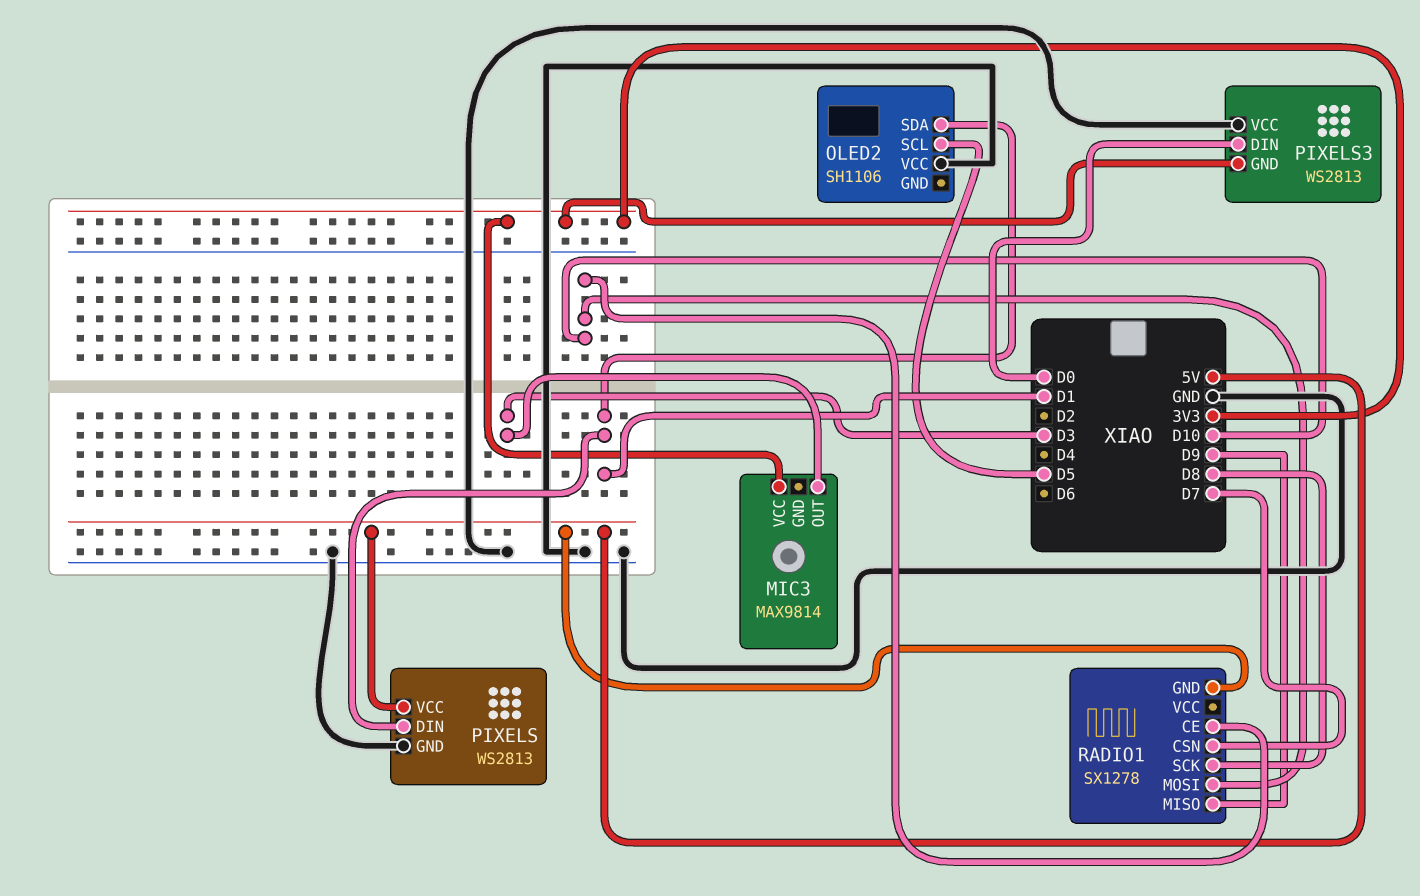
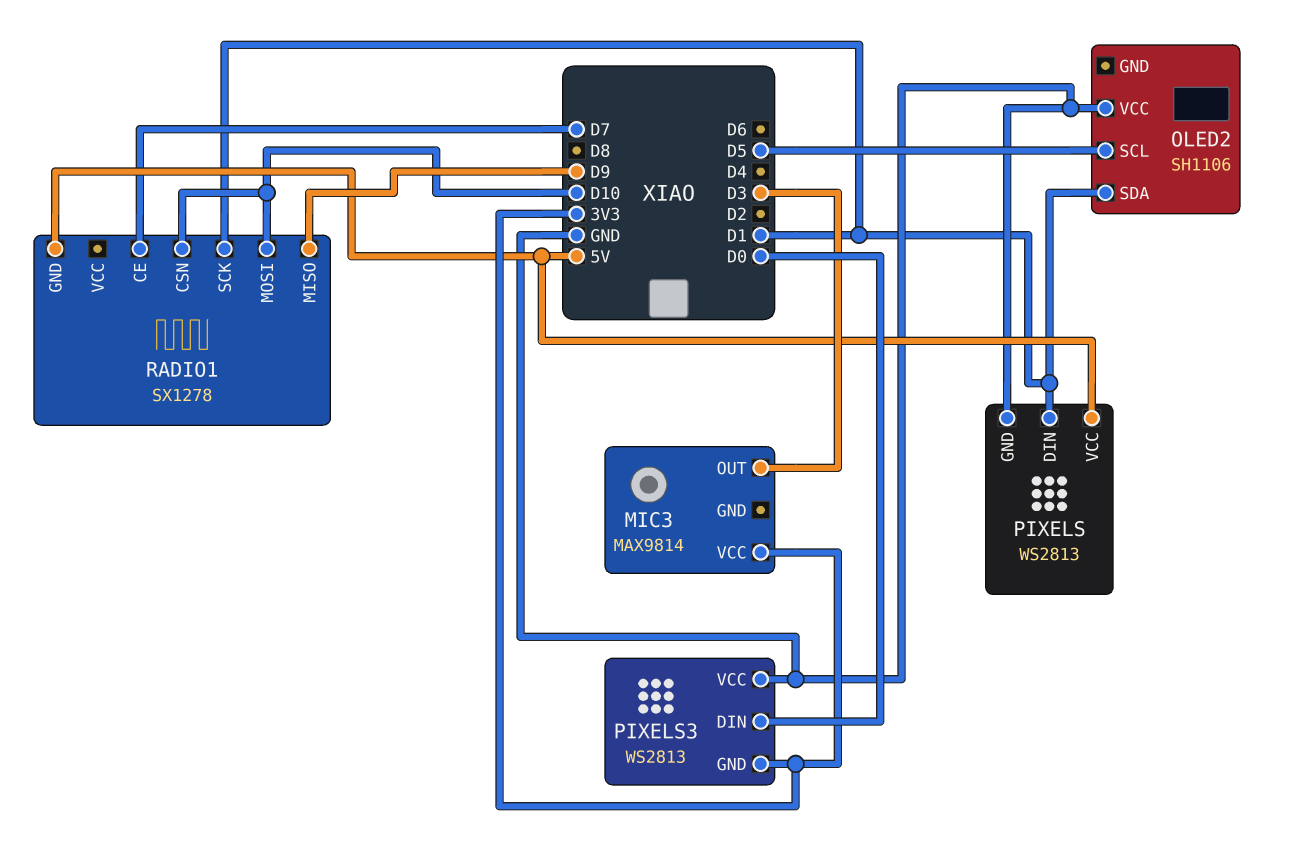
RADIO1 pin CE: D10 -> D7
RADIO1 pin CSN: D7 -> D10
RADIO1 pin SCK: D8 -> D1

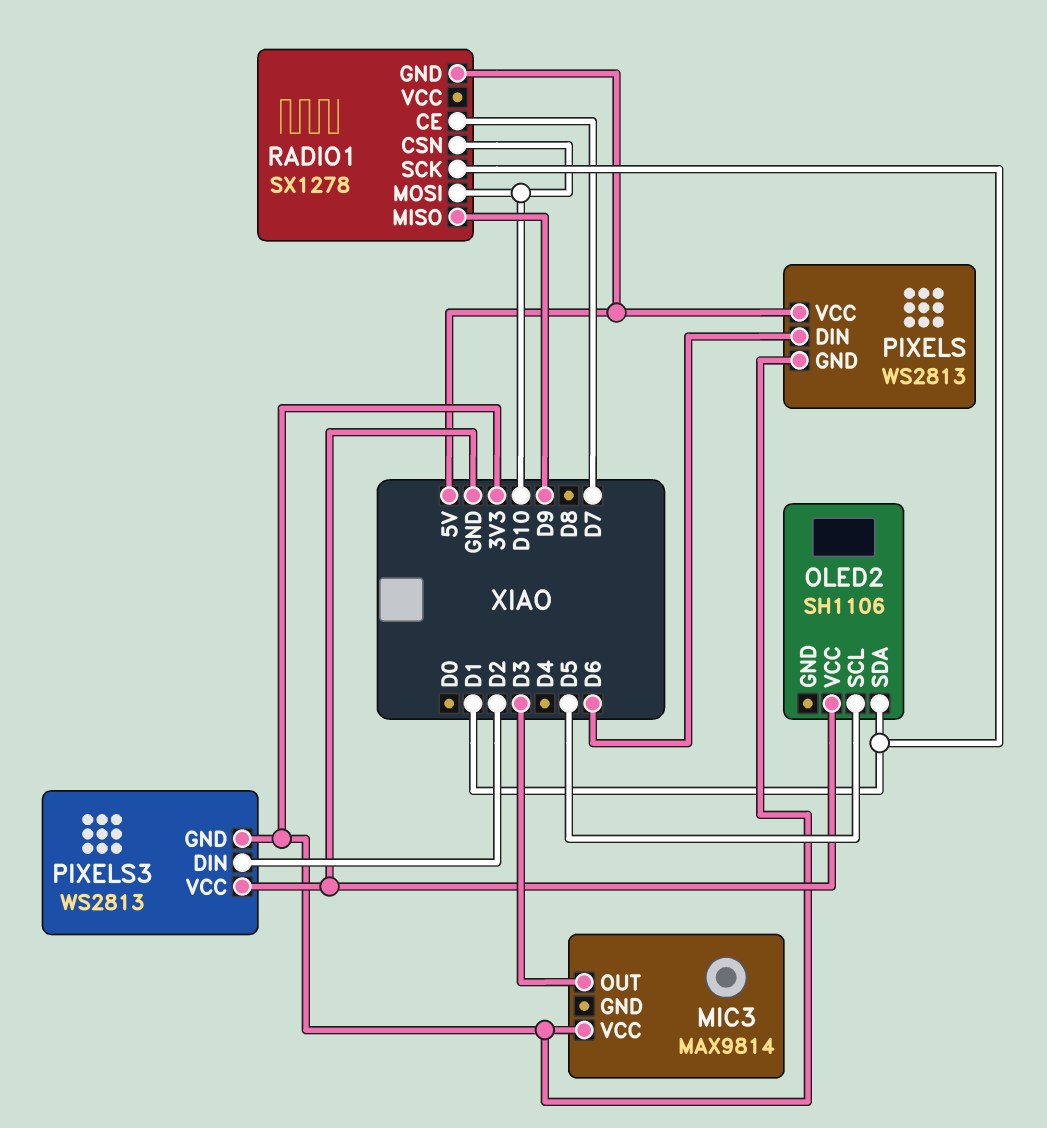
PIXELS pin DIN: D1 -> D6
PIXELS pin GND: GND -> 3V3
PIXELS3 pin DIN: D0 -> D2

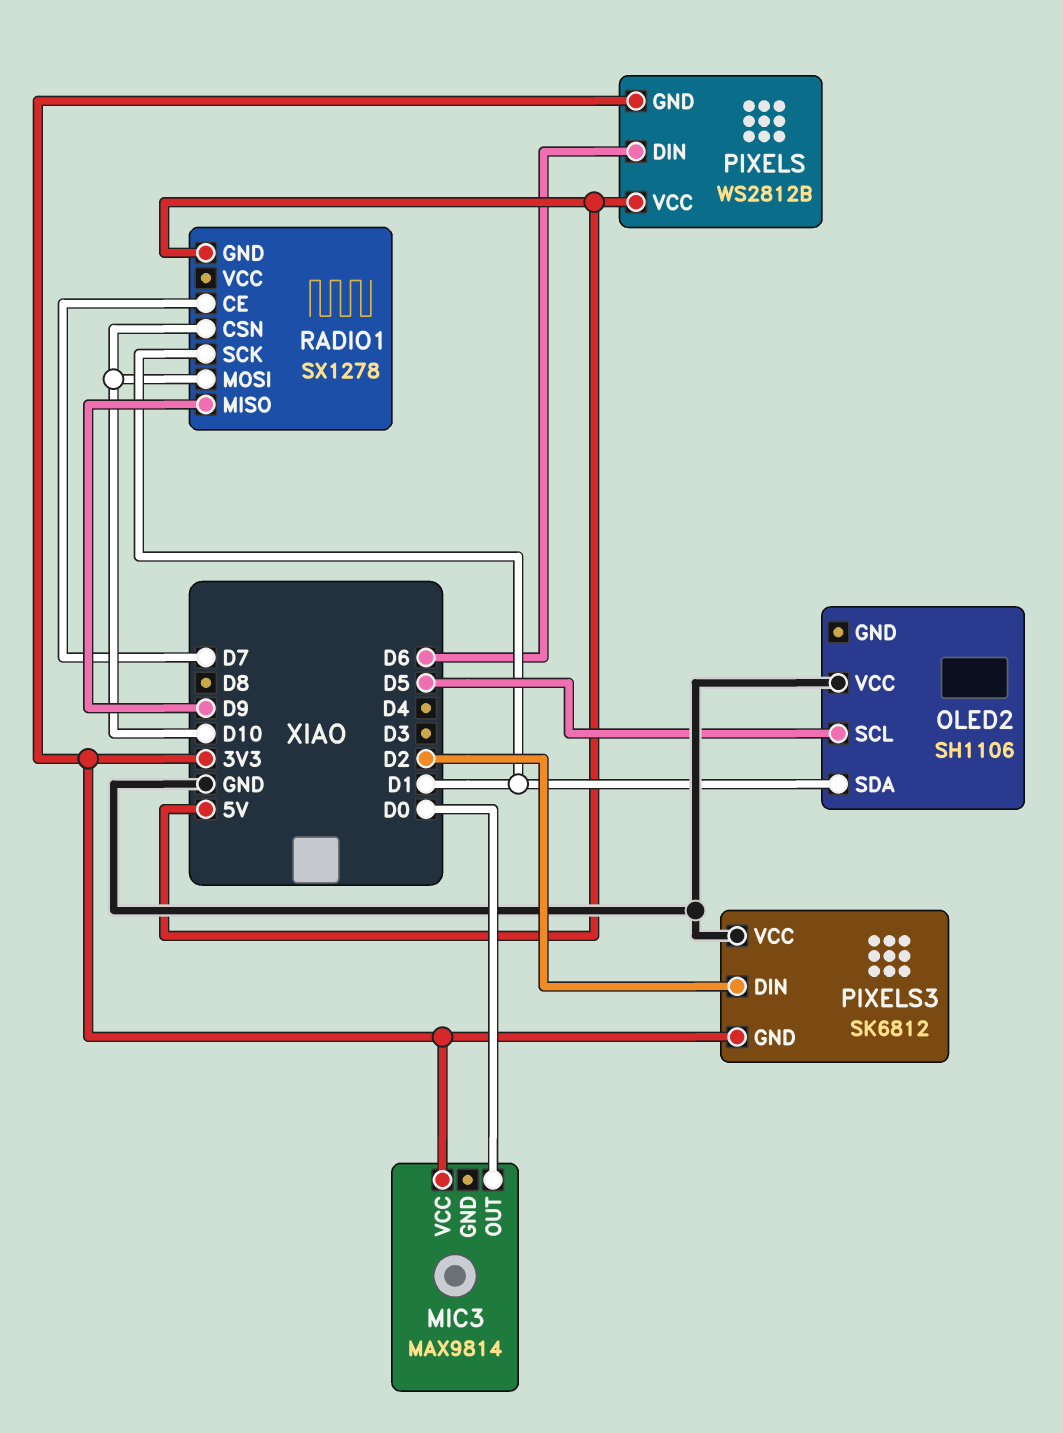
MIC3 pin OUT: D3 -> D0
PIXELS: WS2813 -> WS2812B
PIXELS3: WS2813 -> SK6812

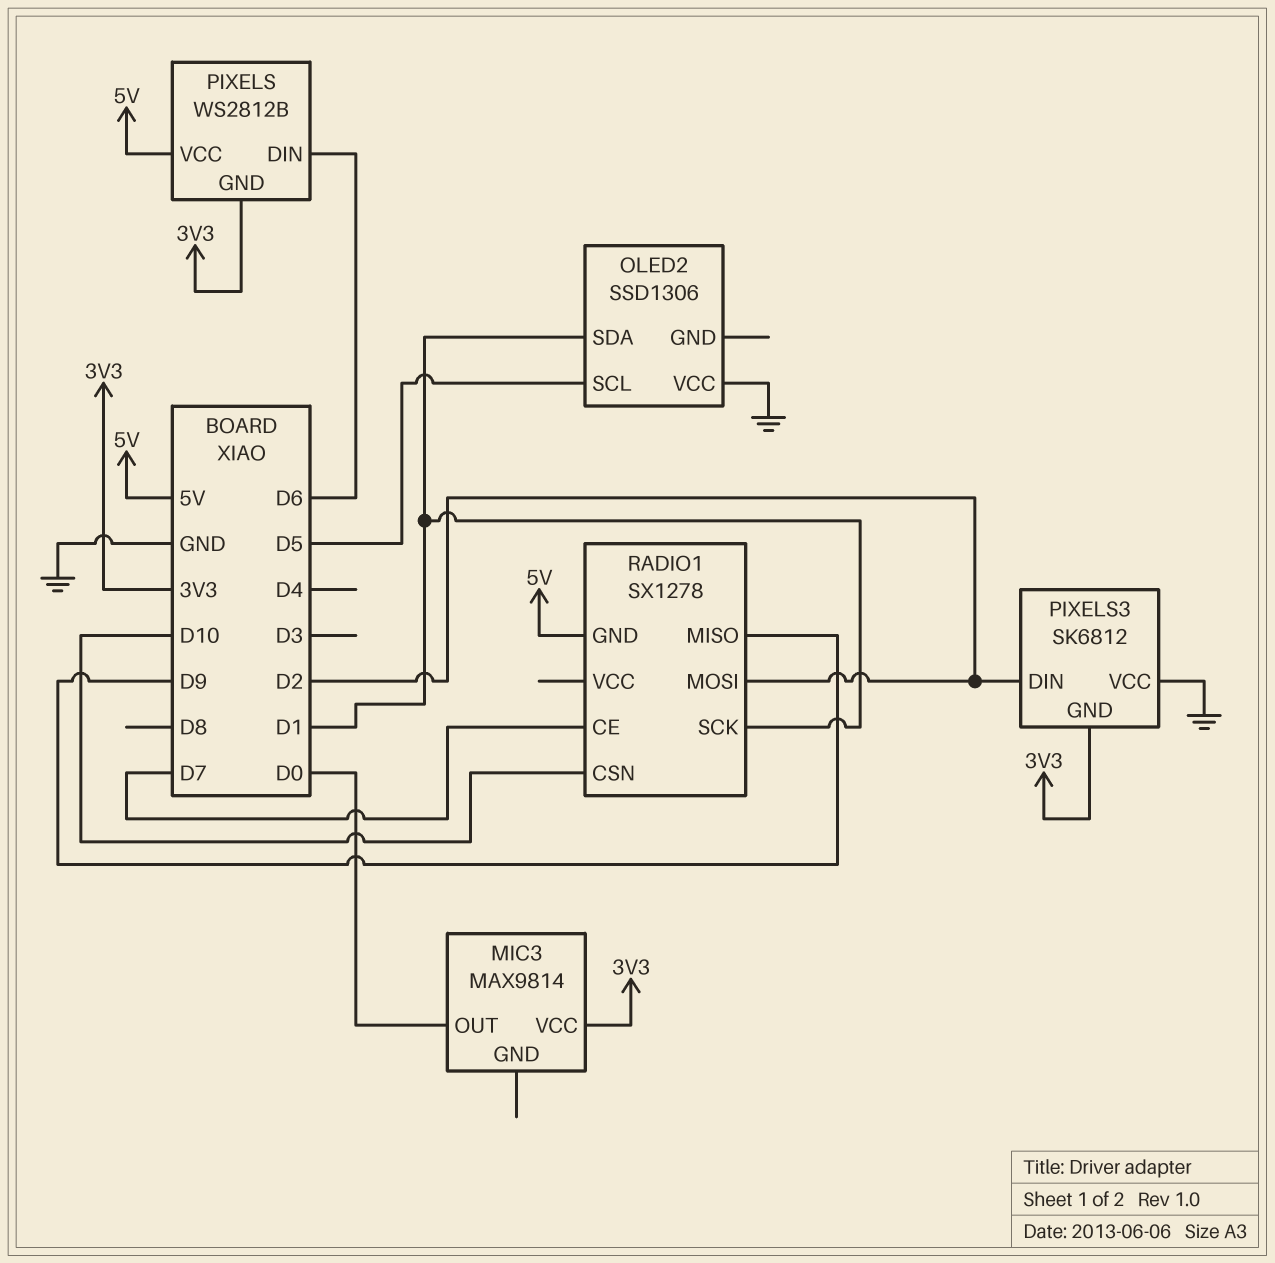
OLED2: SH1106 -> SSD1306
RADIO1 pin MOSI: D10 -> D2

